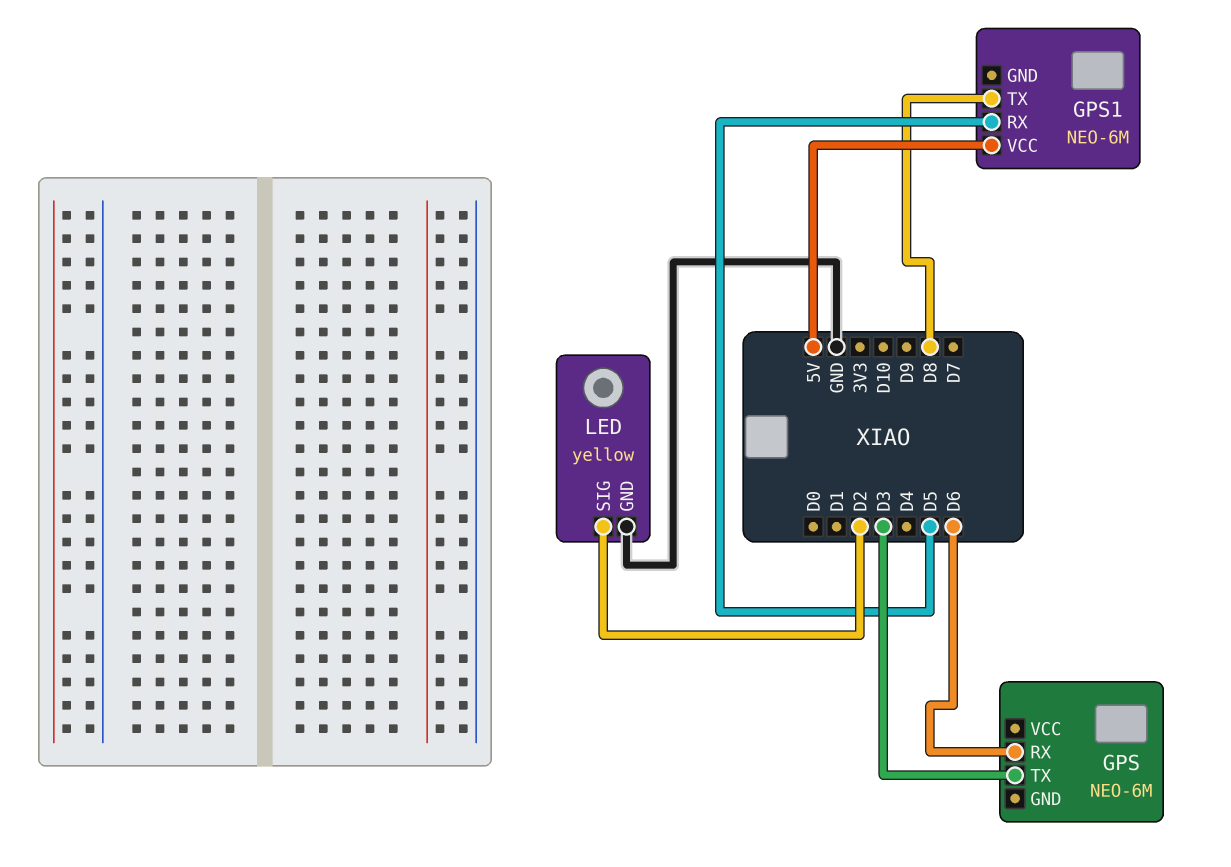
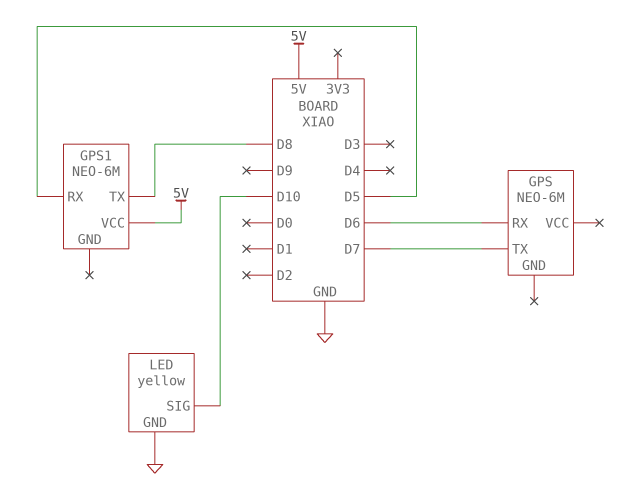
GPS pin TX: D3 -> D7
LED pin SIG: D2 -> D10

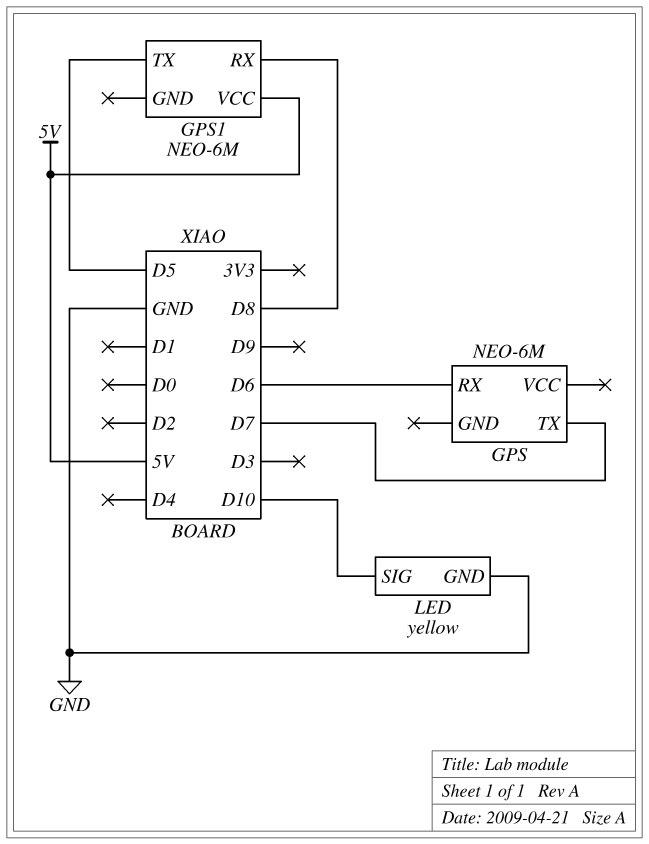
GPS1 pin RX: D5 -> D8
GPS1 pin TX: D8 -> D5

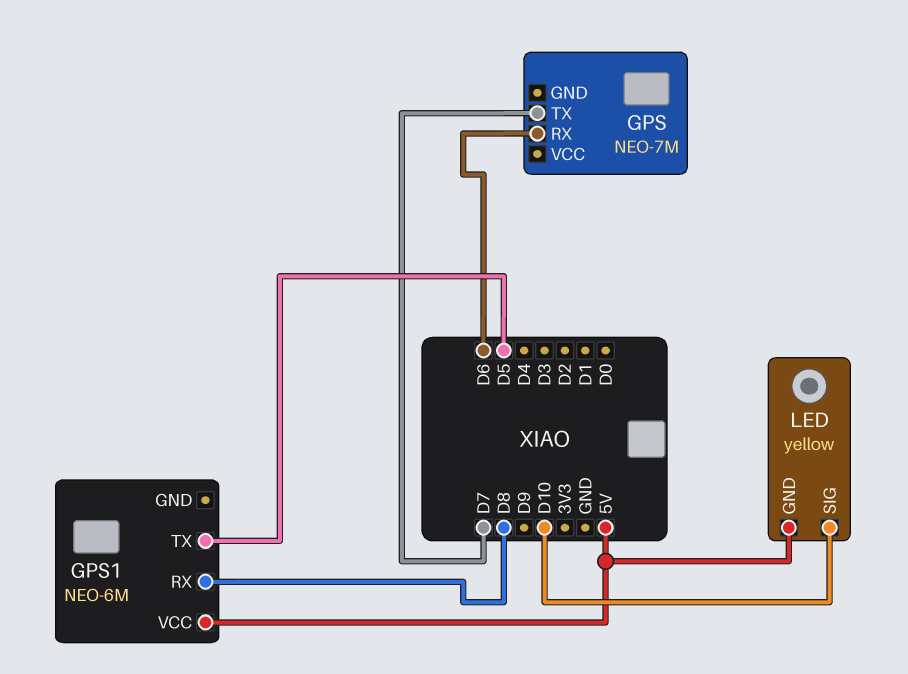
GPS: NEO-6M -> NEO-7M
LED pin GND: GND -> 5V

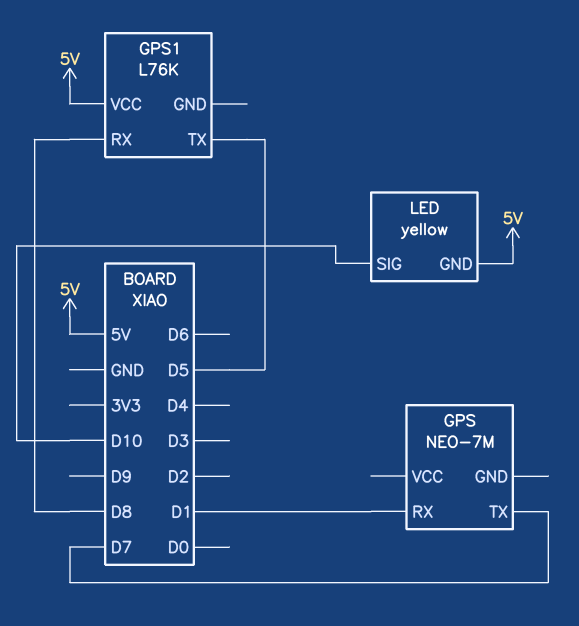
GPS pin RX: D6 -> D1
GPS1: NEO-6M -> L76K

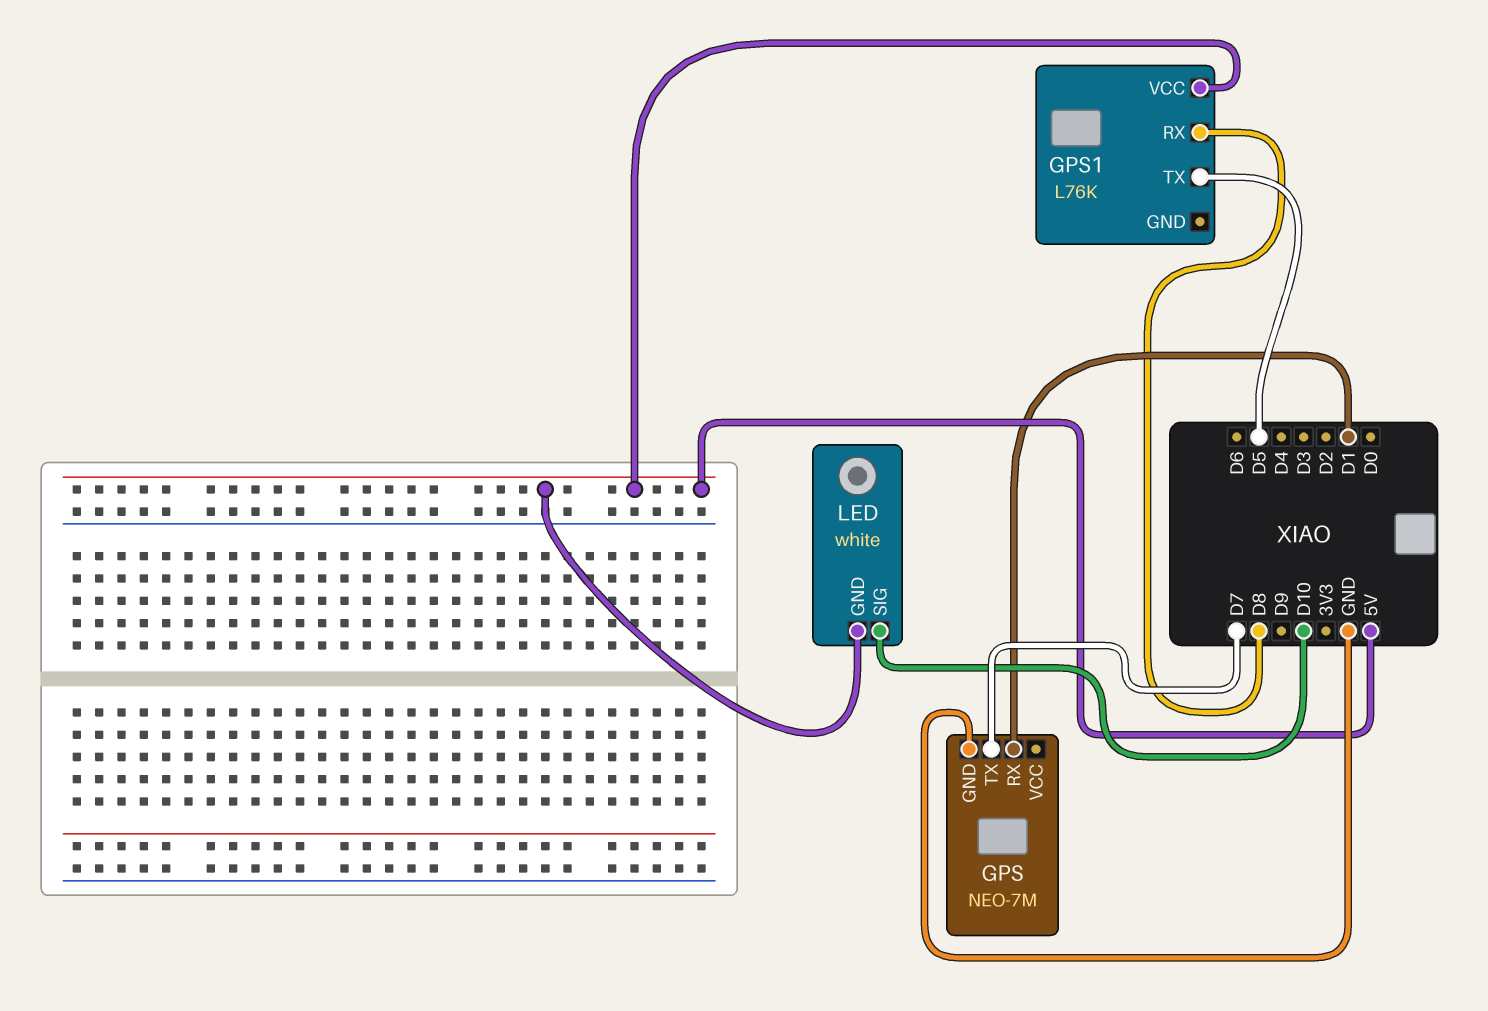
GPS pin GND: none -> GND
LED: yellow -> white

